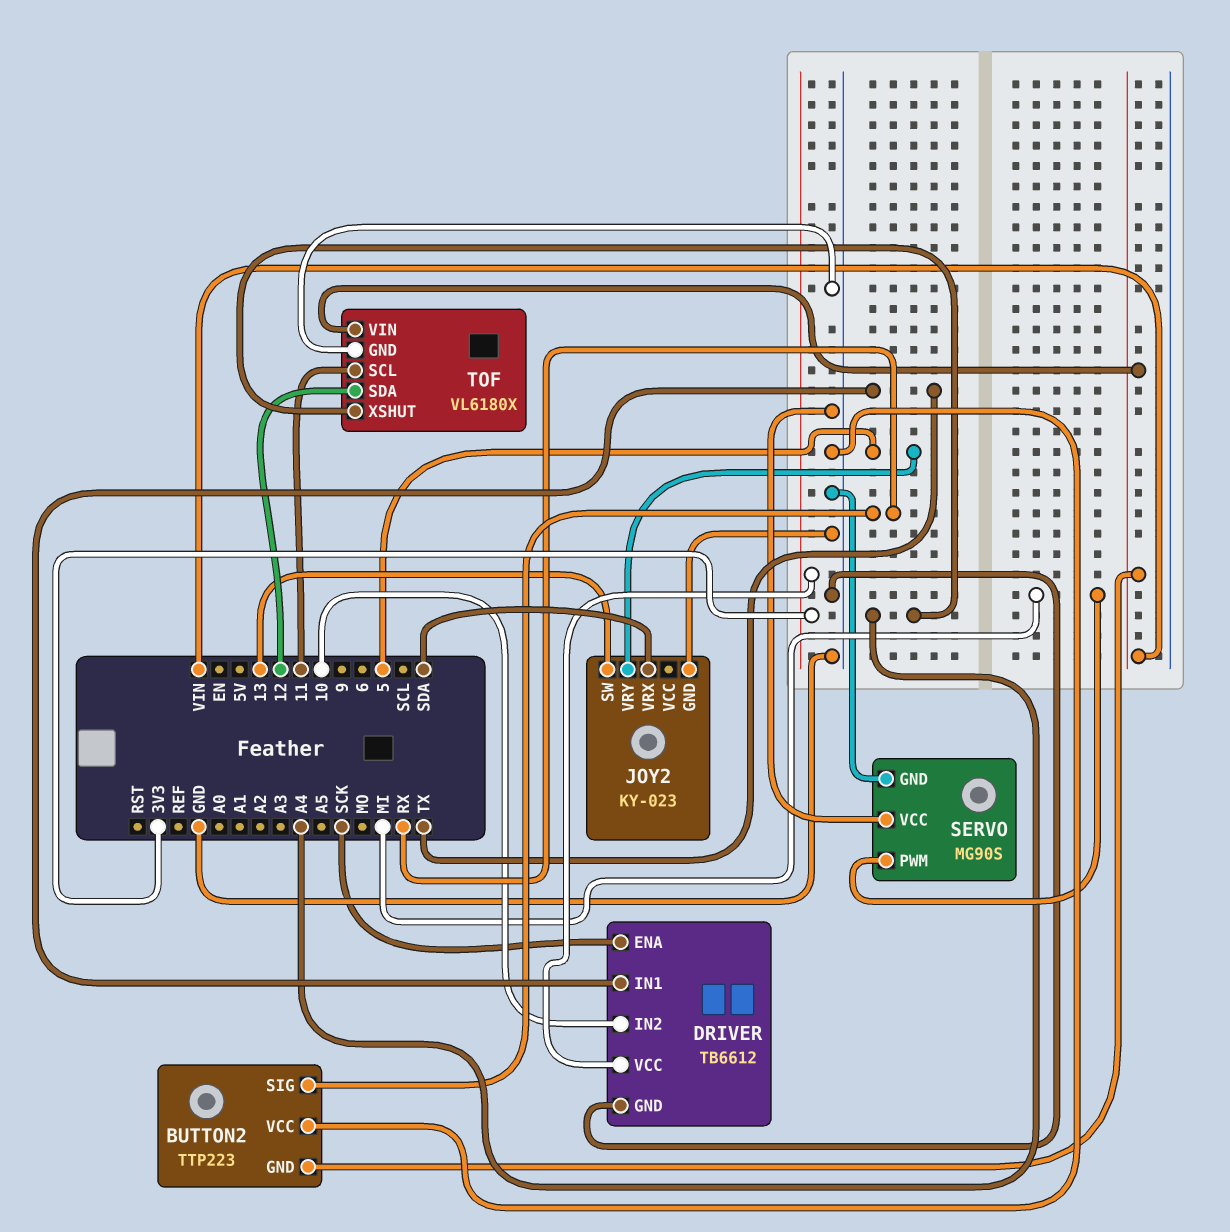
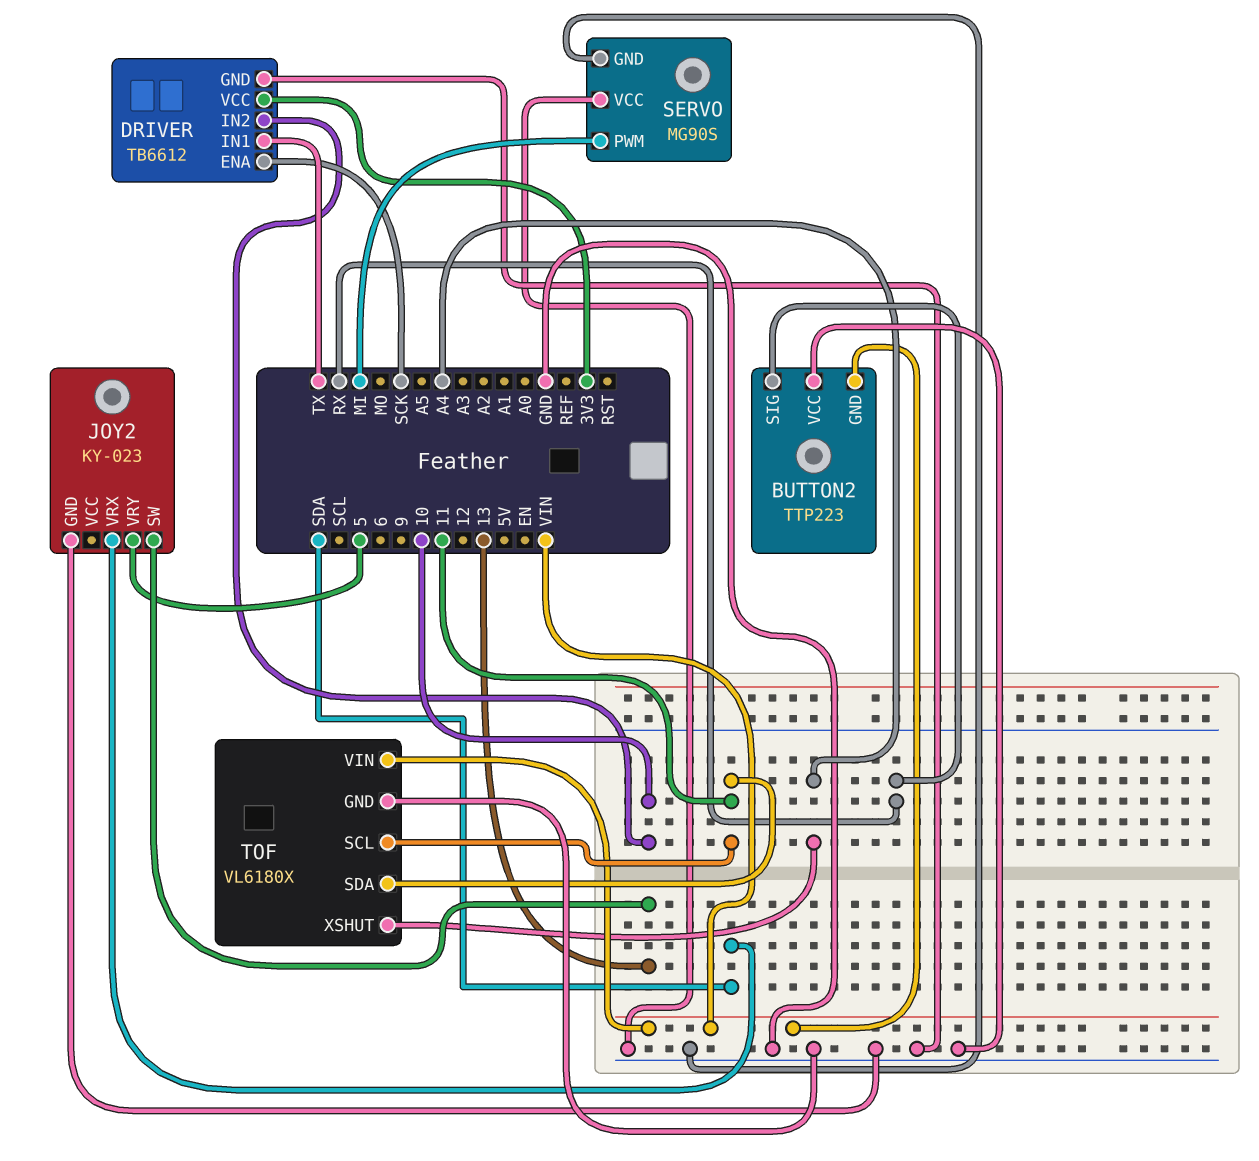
TOF pin SDA: 12 -> 11

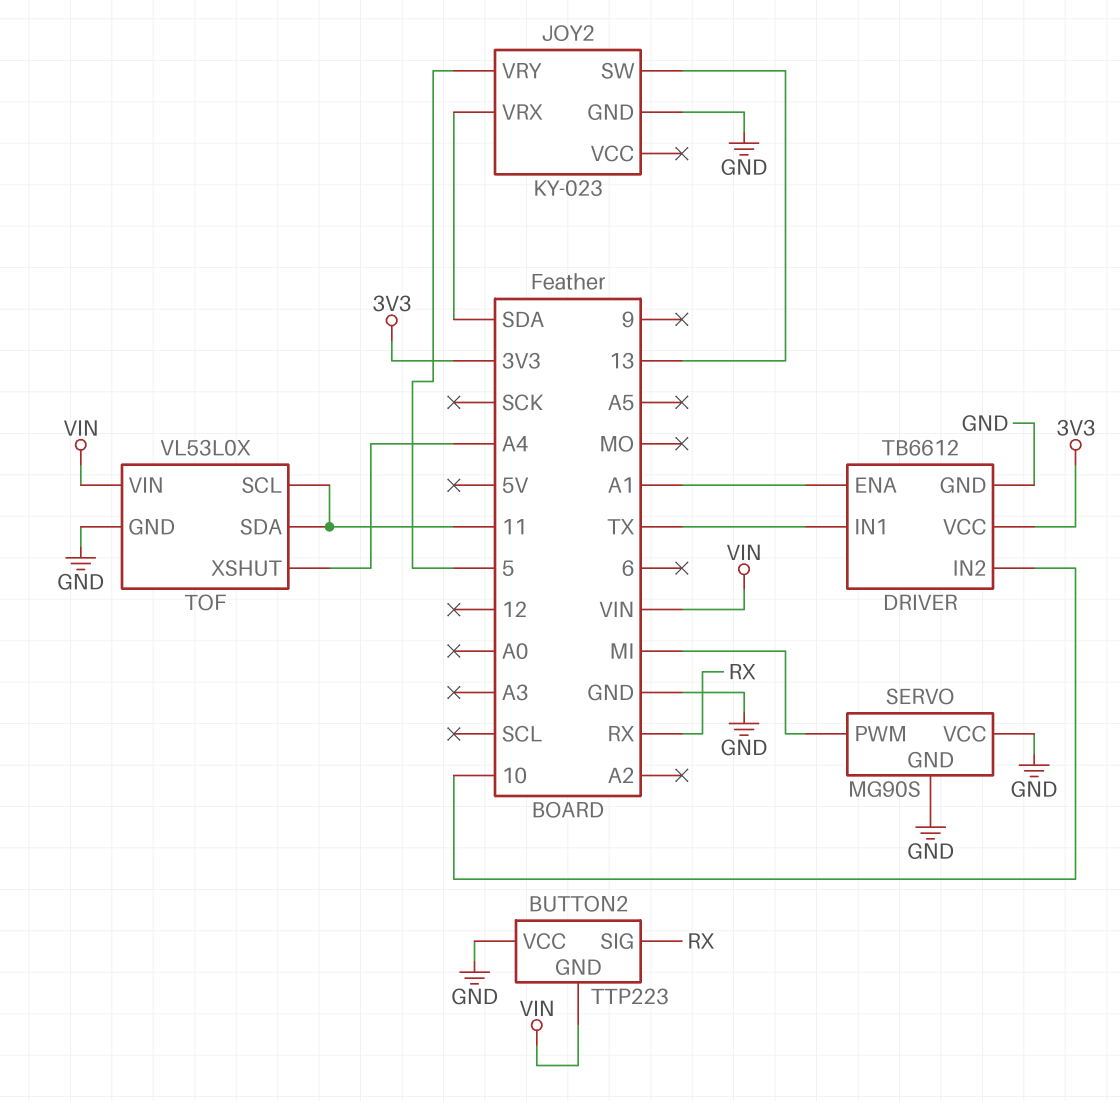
DRIVER pin ENA: SCK -> A1
TOF: VL6180X -> VL53L0X

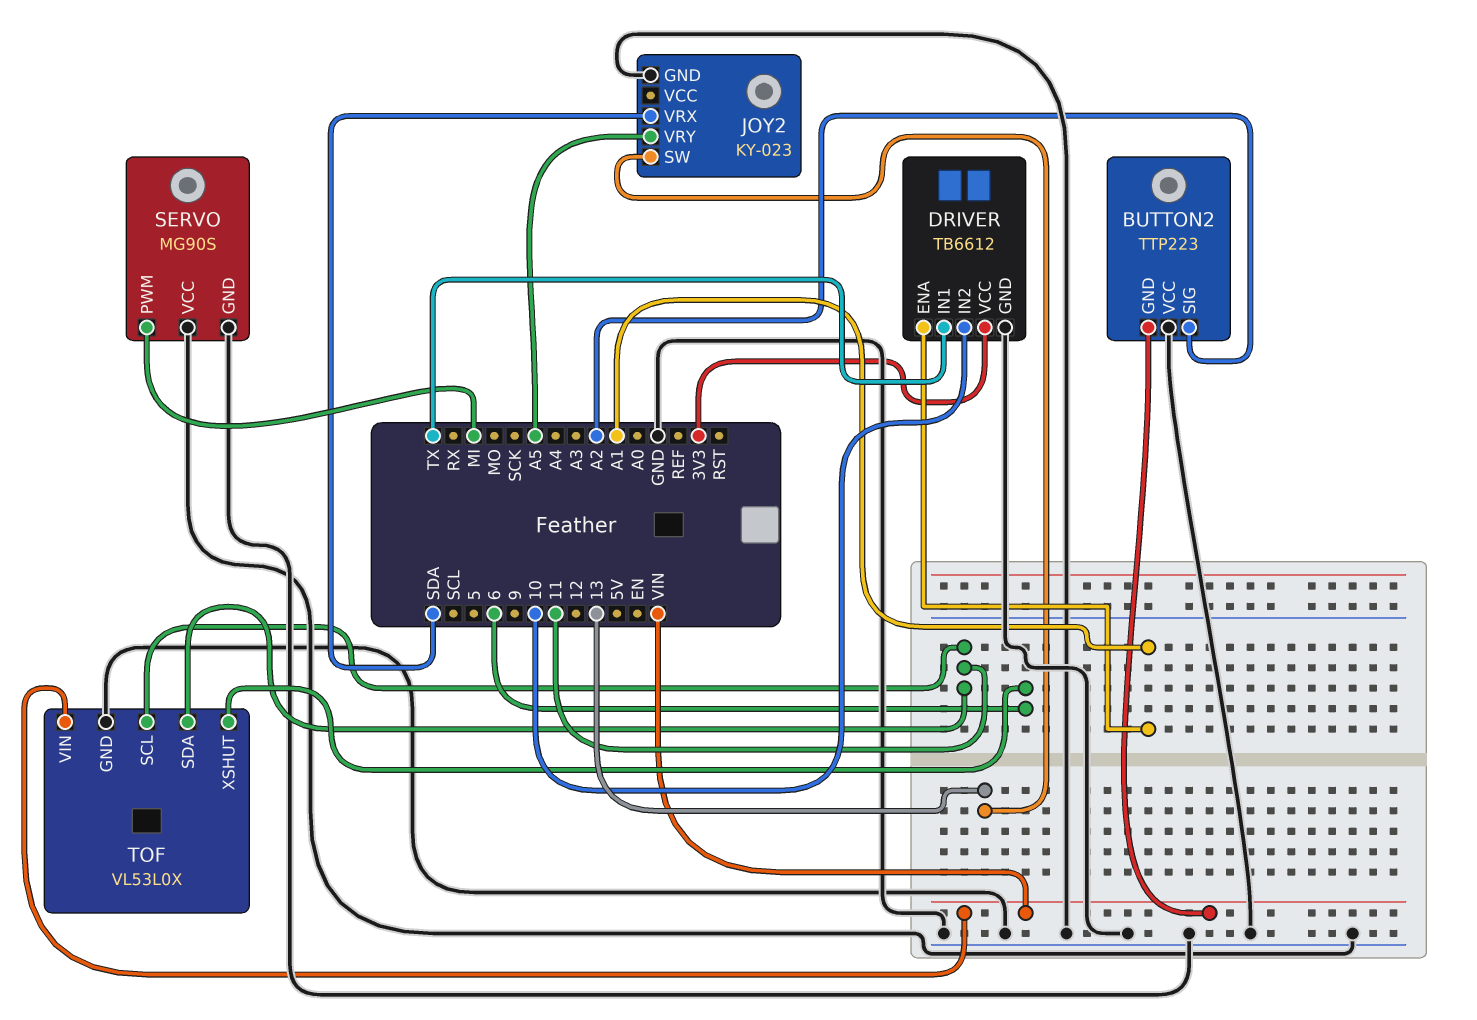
BUTTON2 pin SIG: RX -> A2
JOY2 pin VRY: 5 -> A5
TOF pin XSHUT: A4 -> 6

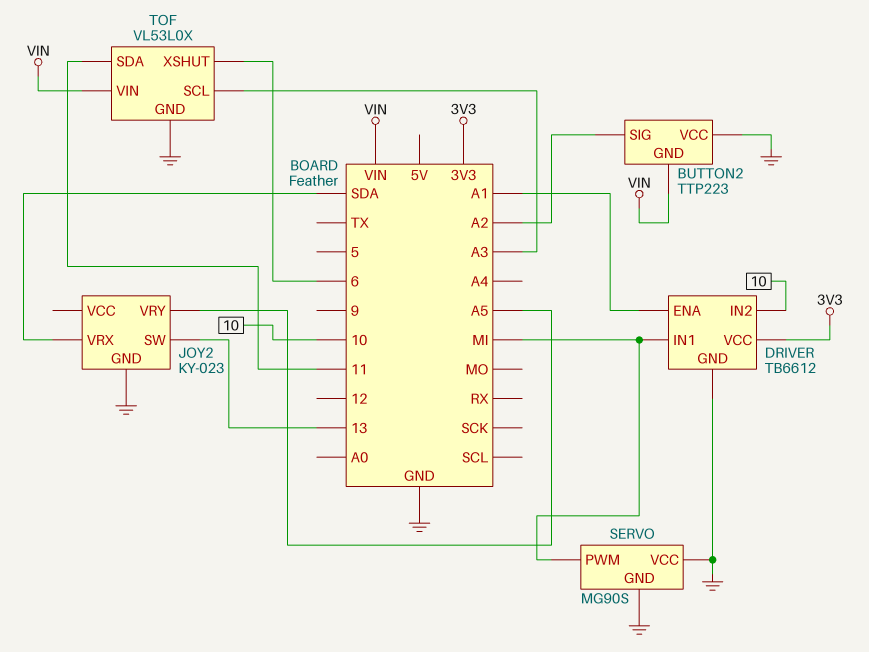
DRIVER pin IN1: TX -> MI
TOF pin SCL: 11 -> A3

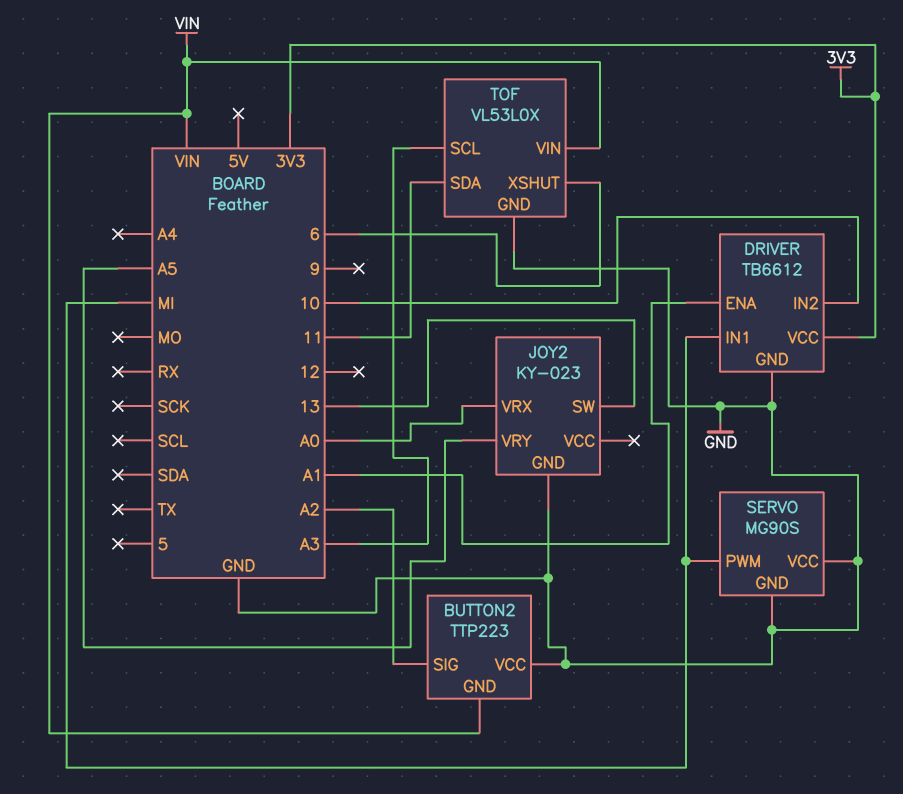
JOY2 pin VRX: SDA -> A0

